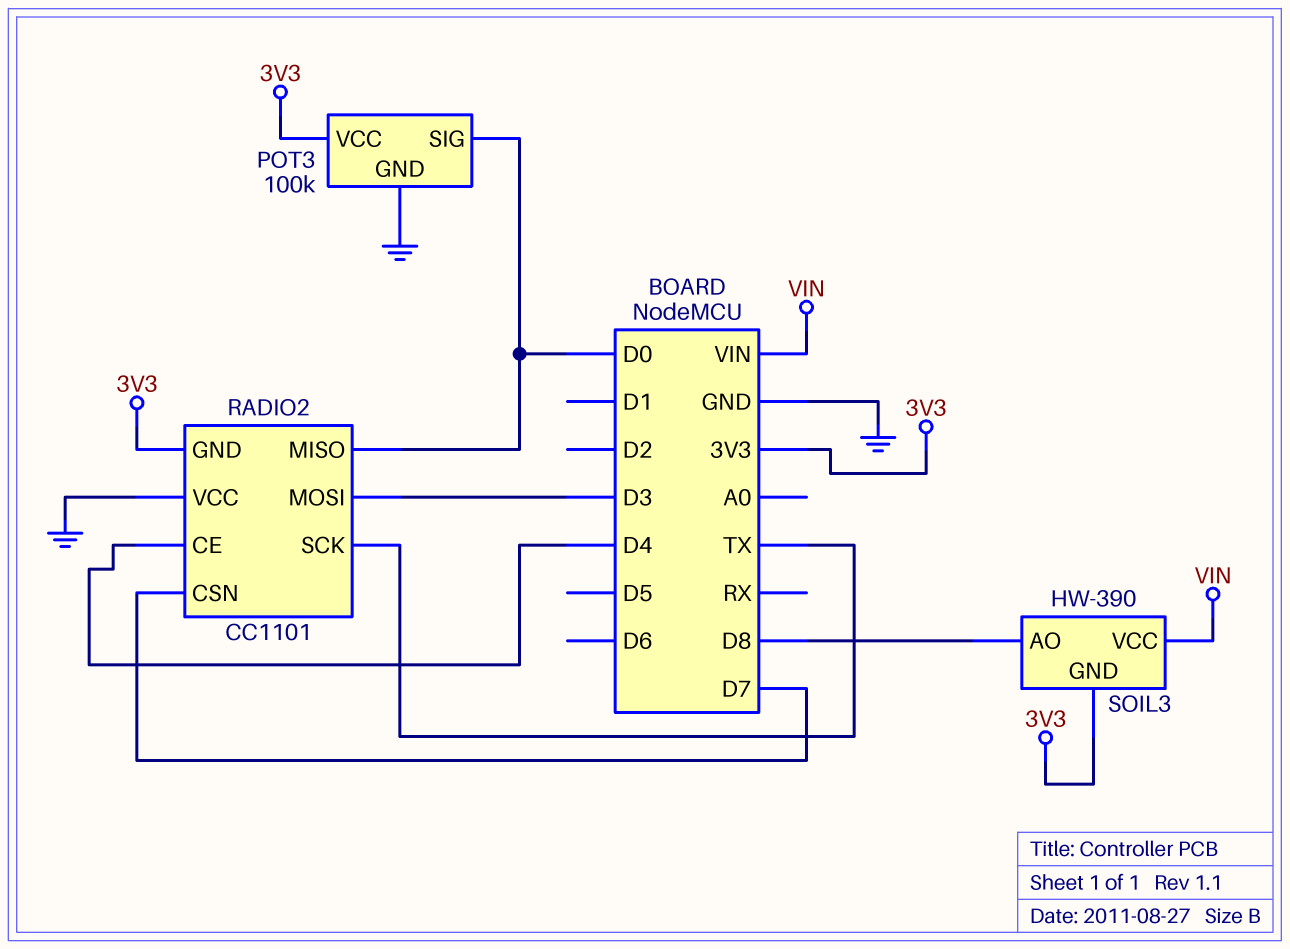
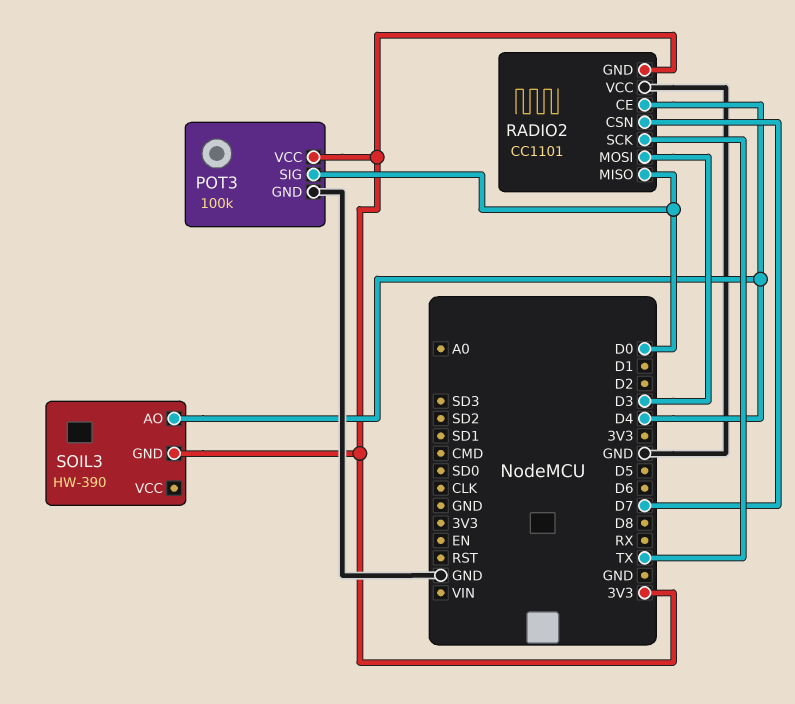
SOIL3 pin AO: D8 -> D4
SOIL3 pin VCC: VIN -> none

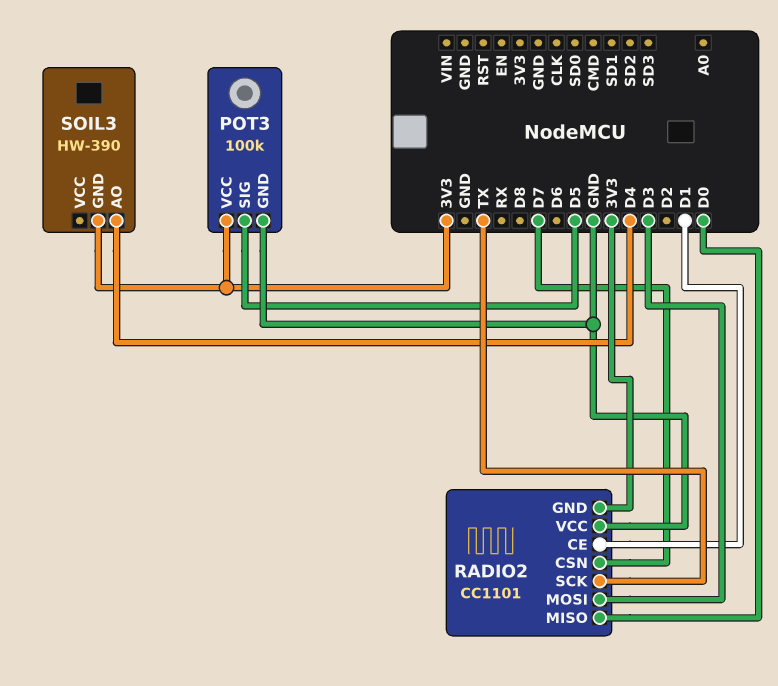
POT3 pin SIG: D0 -> D5
RADIO2 pin CE: D4 -> D1

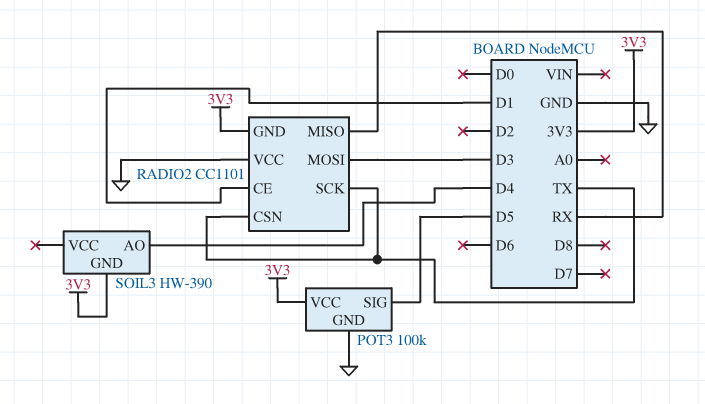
RADIO2 pin CSN: D7 -> TX
RADIO2 pin MISO: D0 -> RX

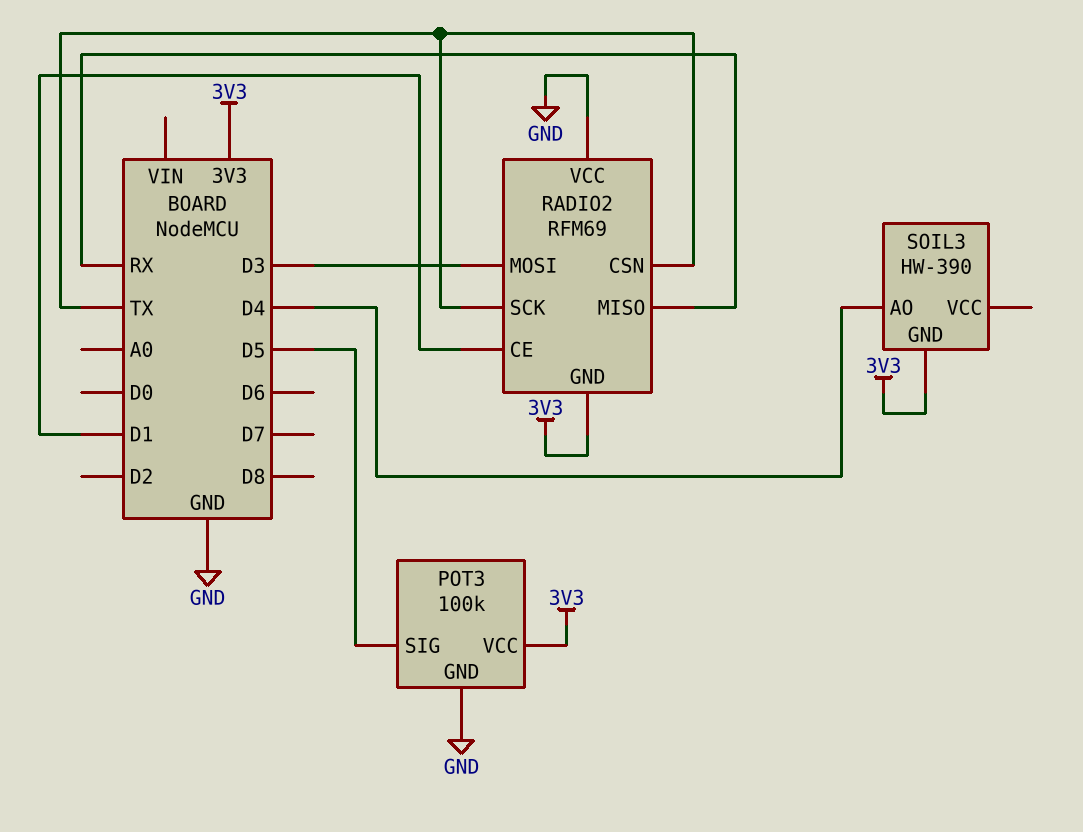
RADIO2: CC1101 -> RFM69

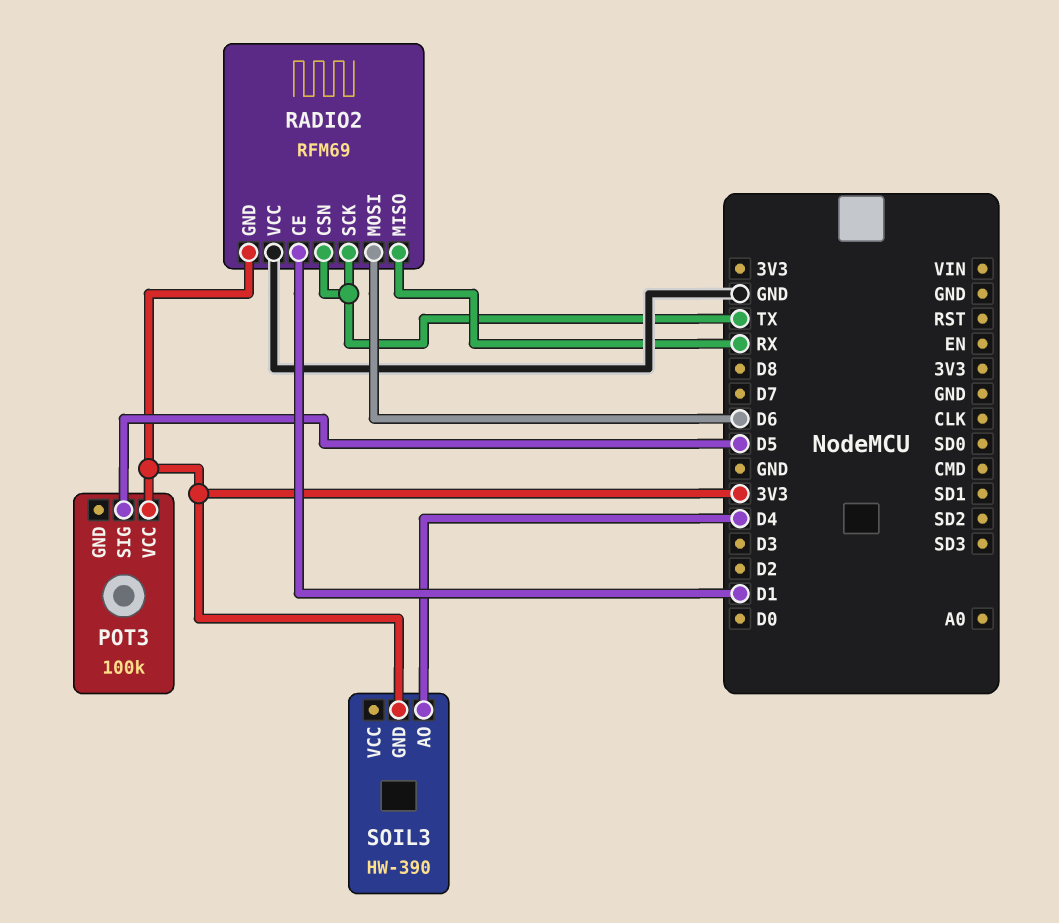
POT3 pin GND: GND -> none
RADIO2 pin MOSI: D3 -> D6

